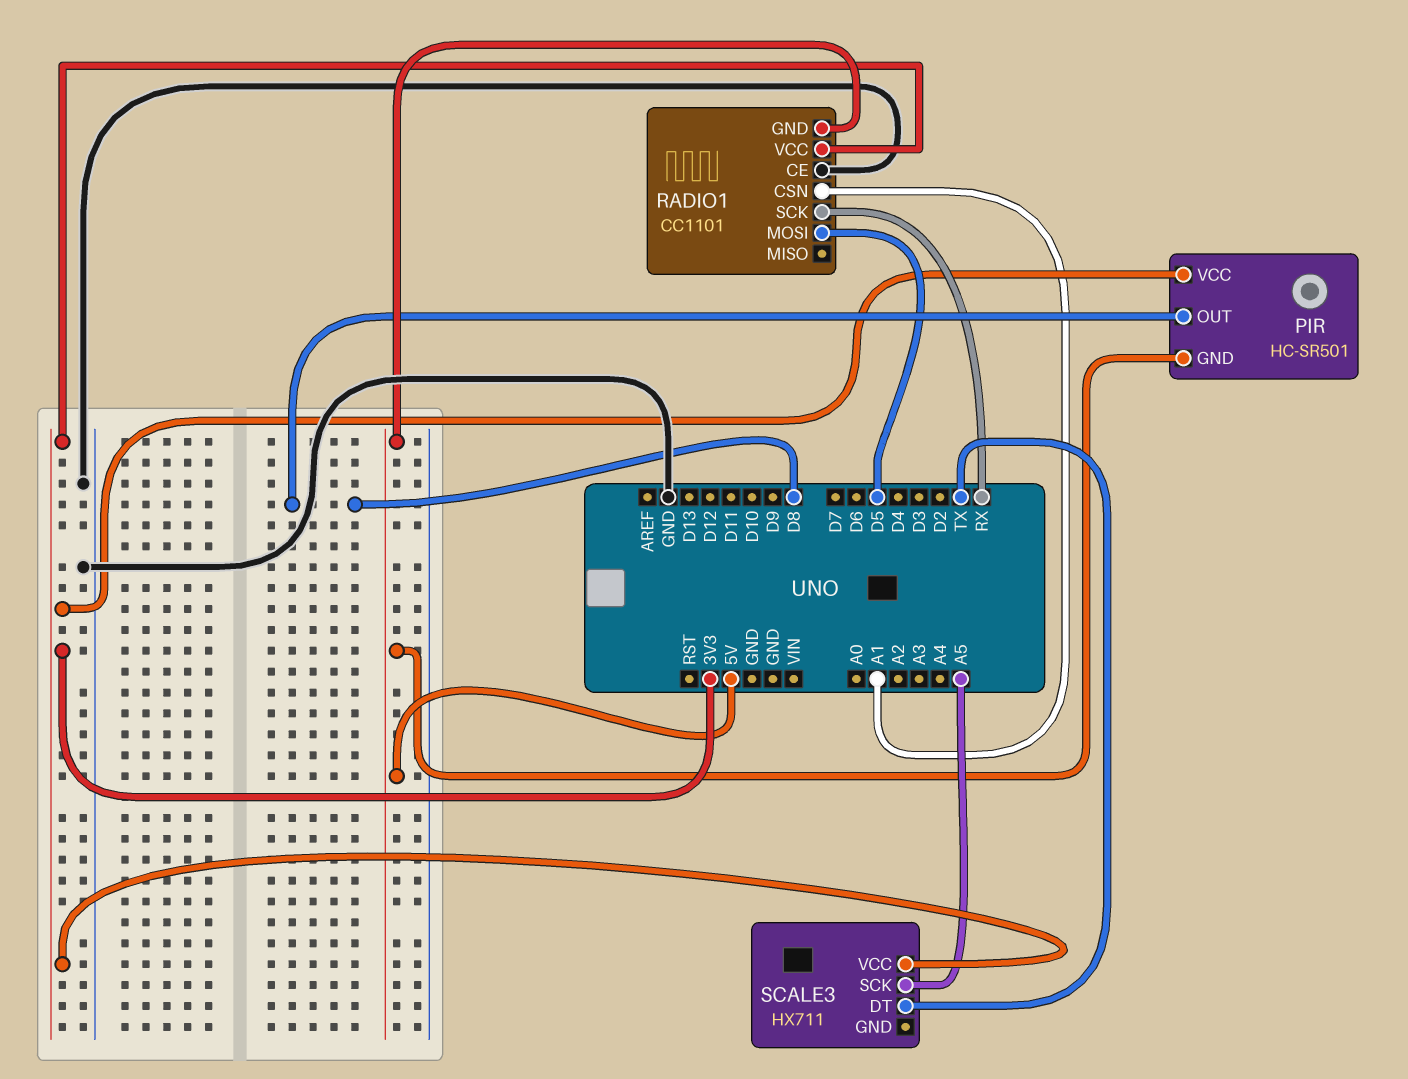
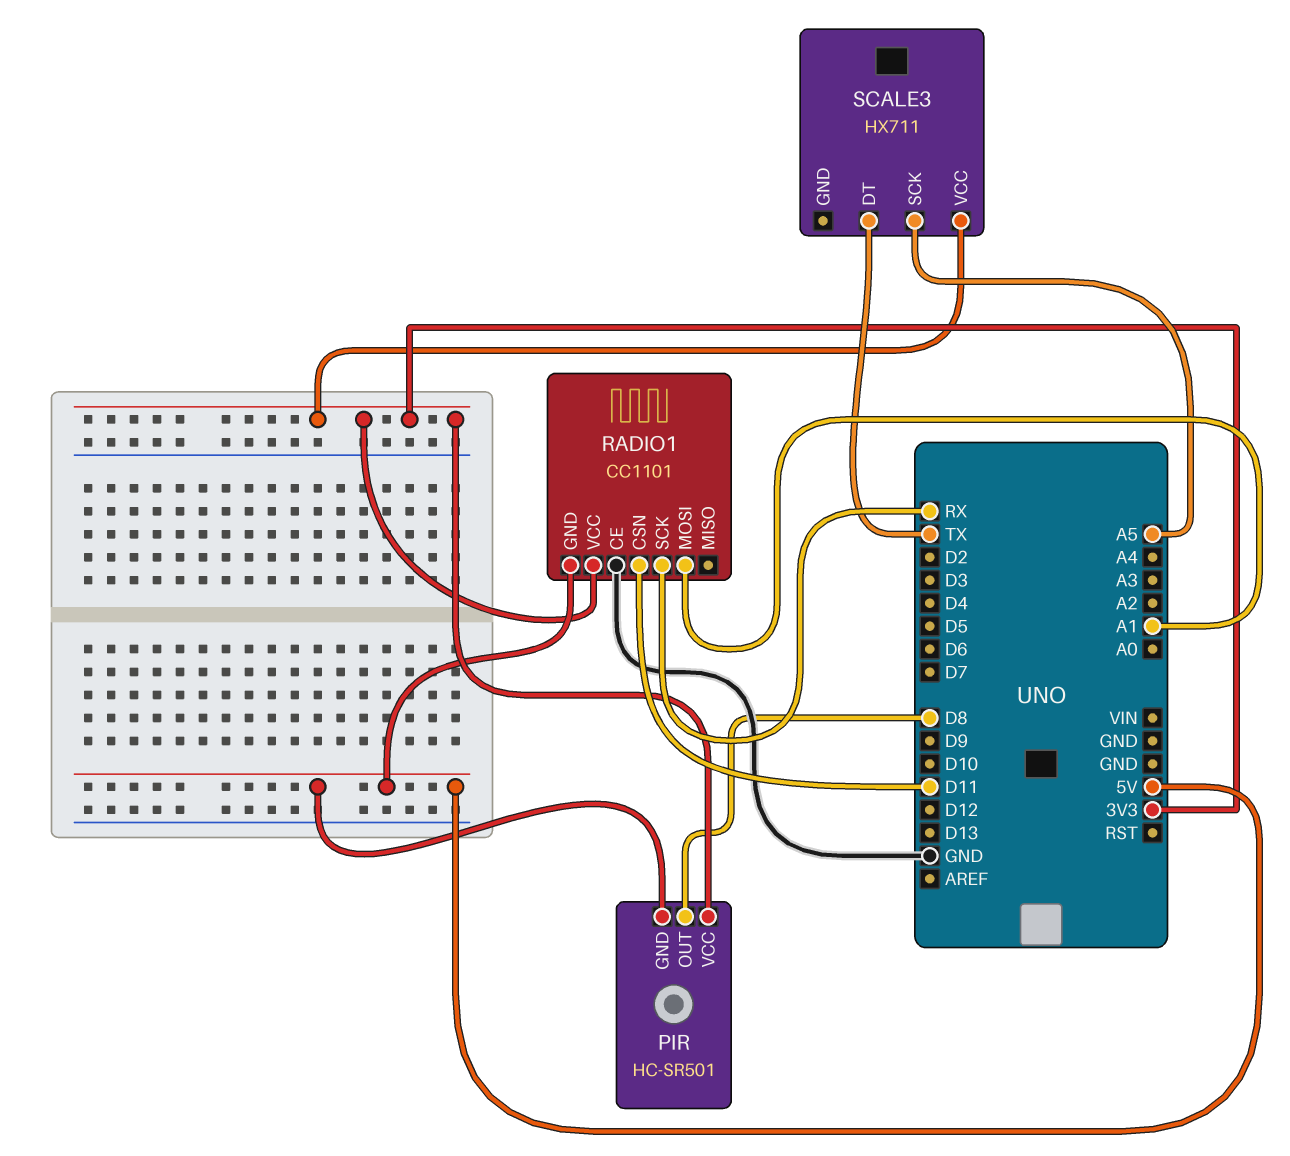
RADIO1 pin CSN: A1 -> D11
RADIO1 pin MOSI: D5 -> A1

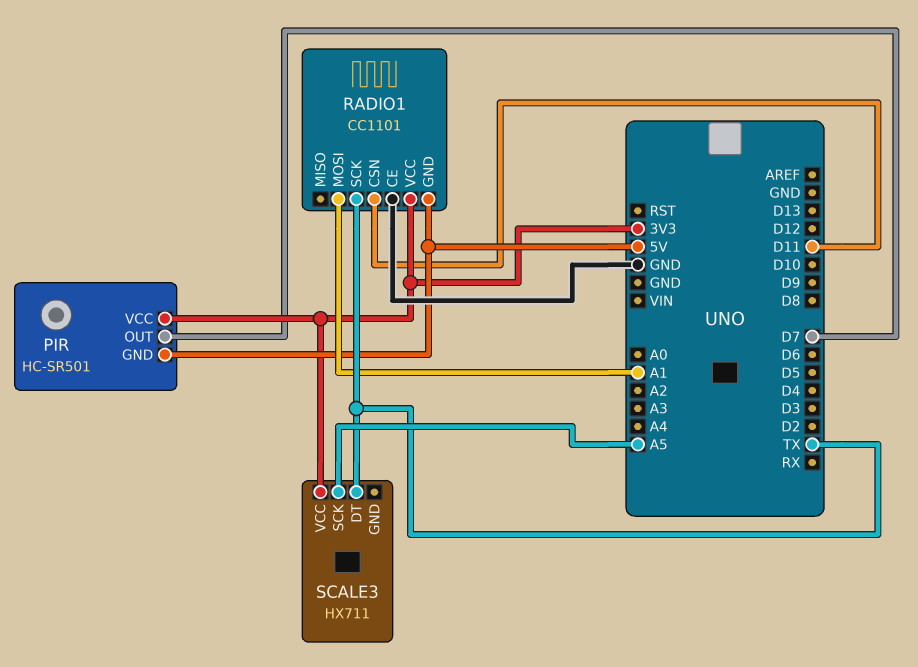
PIR pin OUT: D8 -> D7
RADIO1 pin SCK: RX -> TX

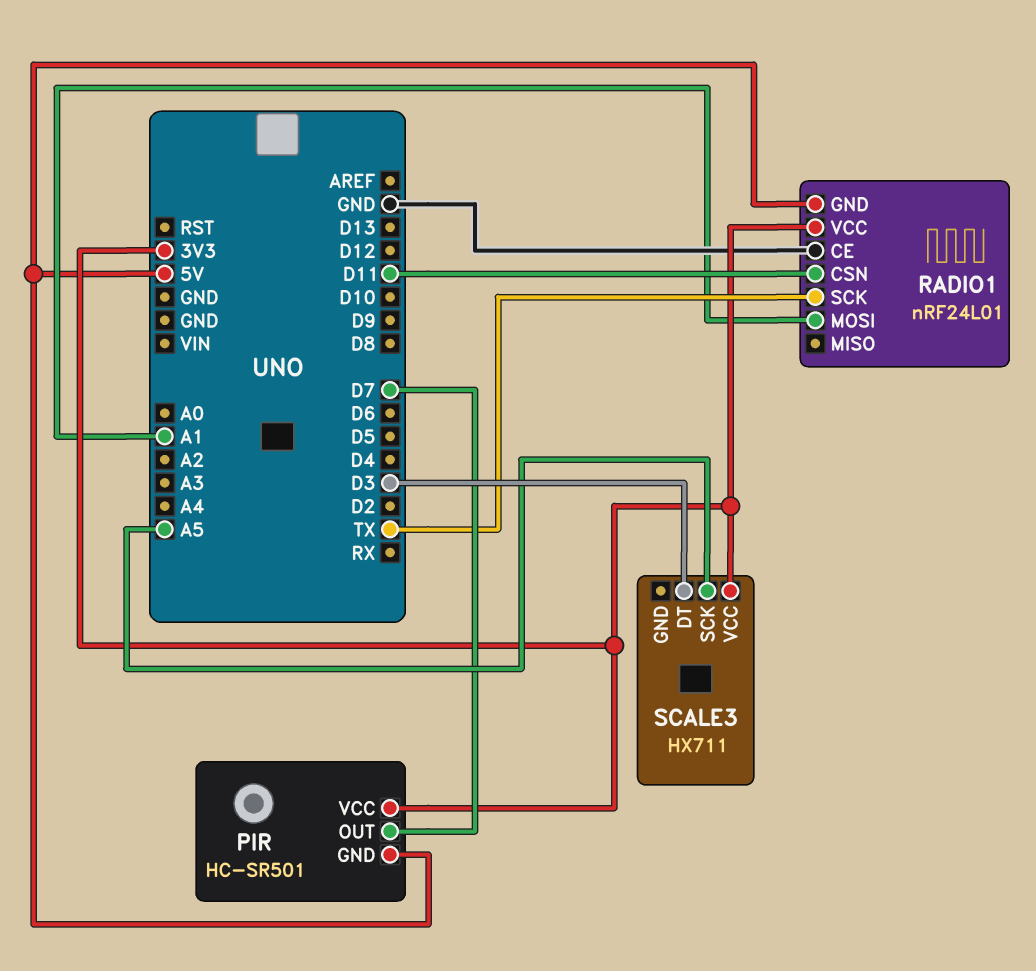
RADIO1: CC1101 -> nRF24L01
SCALE3 pin DT: TX -> D3

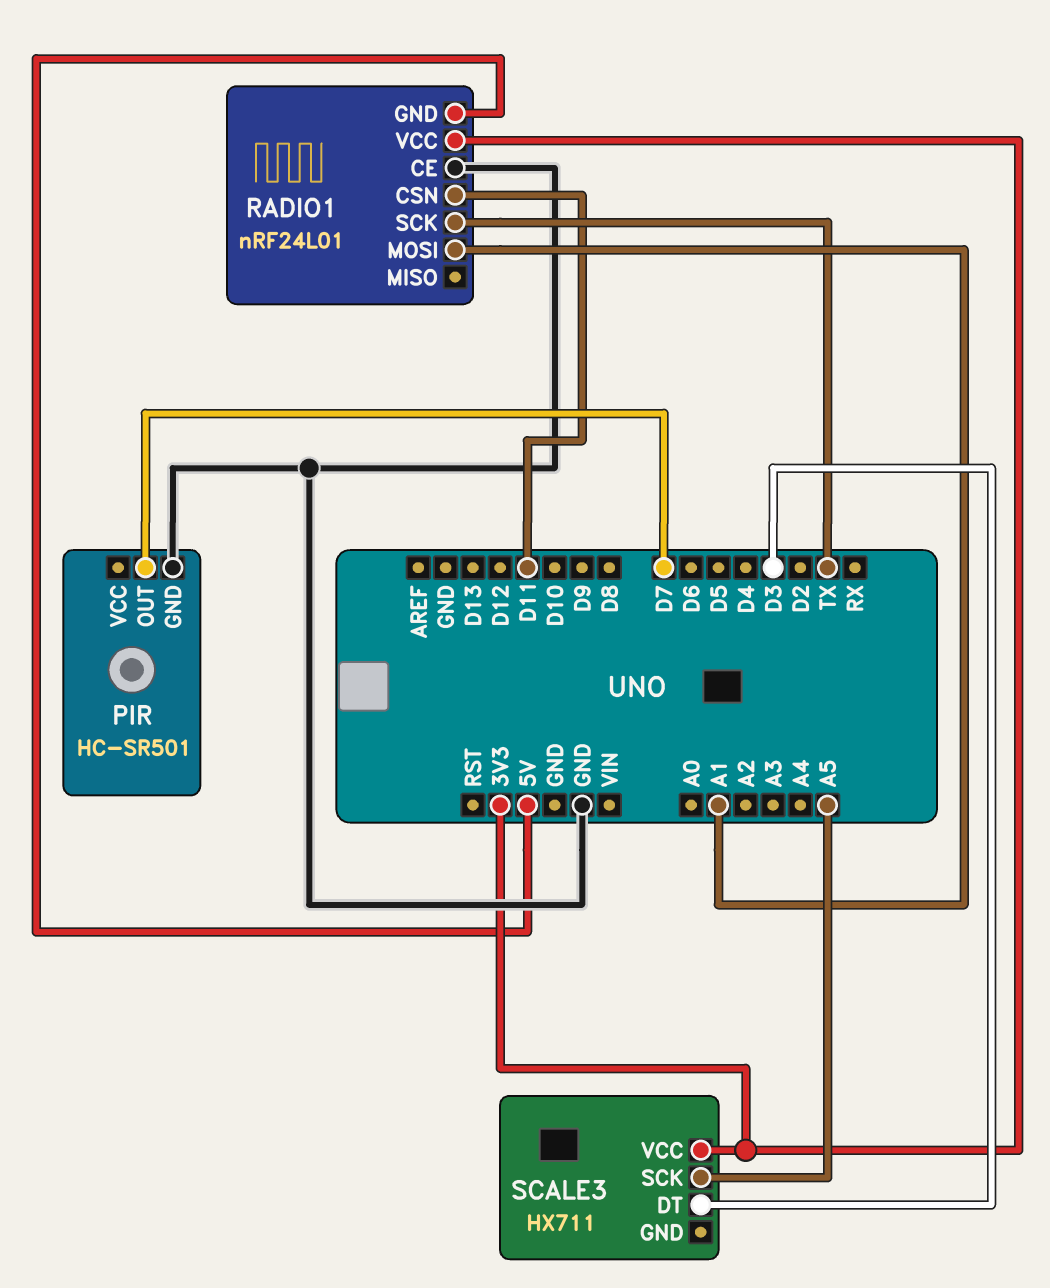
PIR pin GND: 5V -> GND
PIR pin VCC: 3V3 -> none

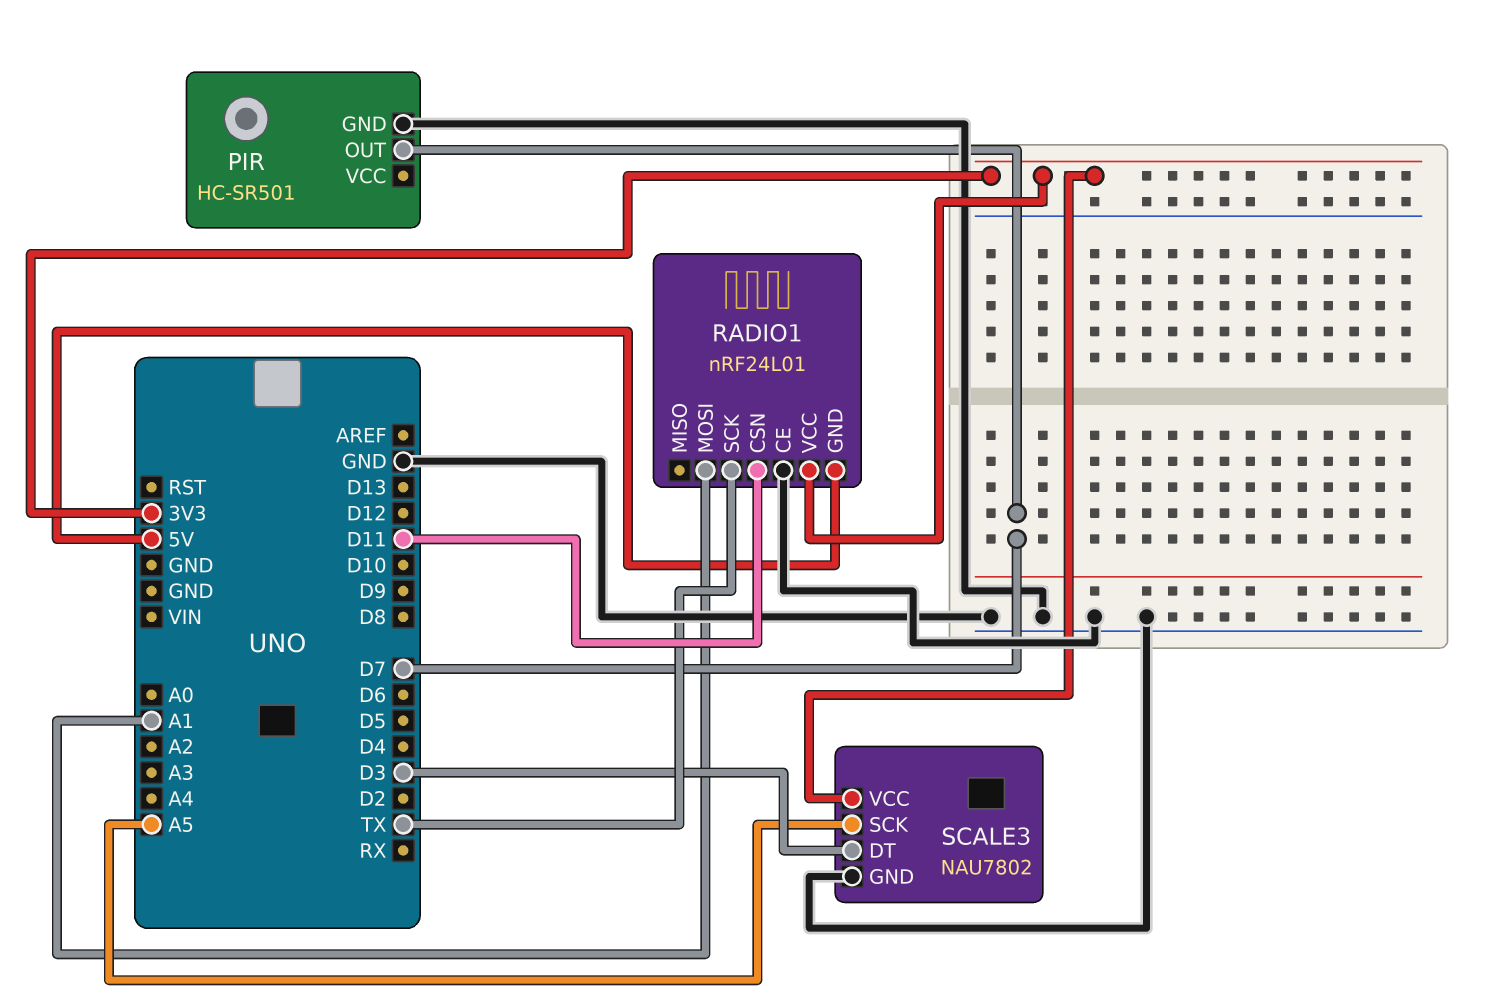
SCALE3: HX711 -> NAU7802
SCALE3 pin GND: none -> GND

